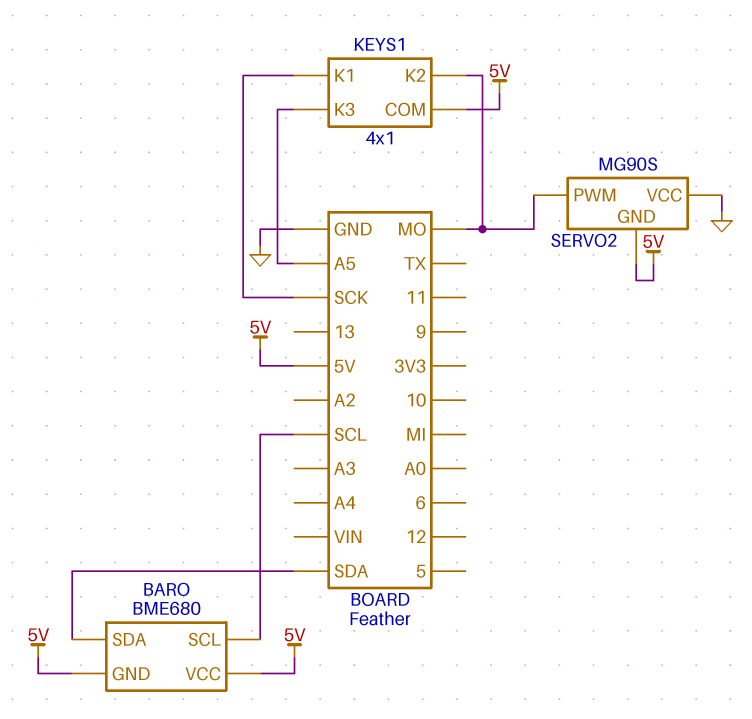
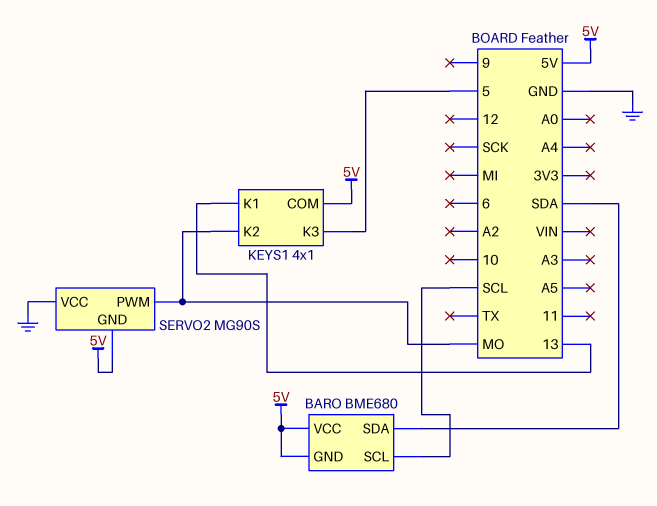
KEYS1 pin K1: SCK -> 13
KEYS1 pin K3: A5 -> 5

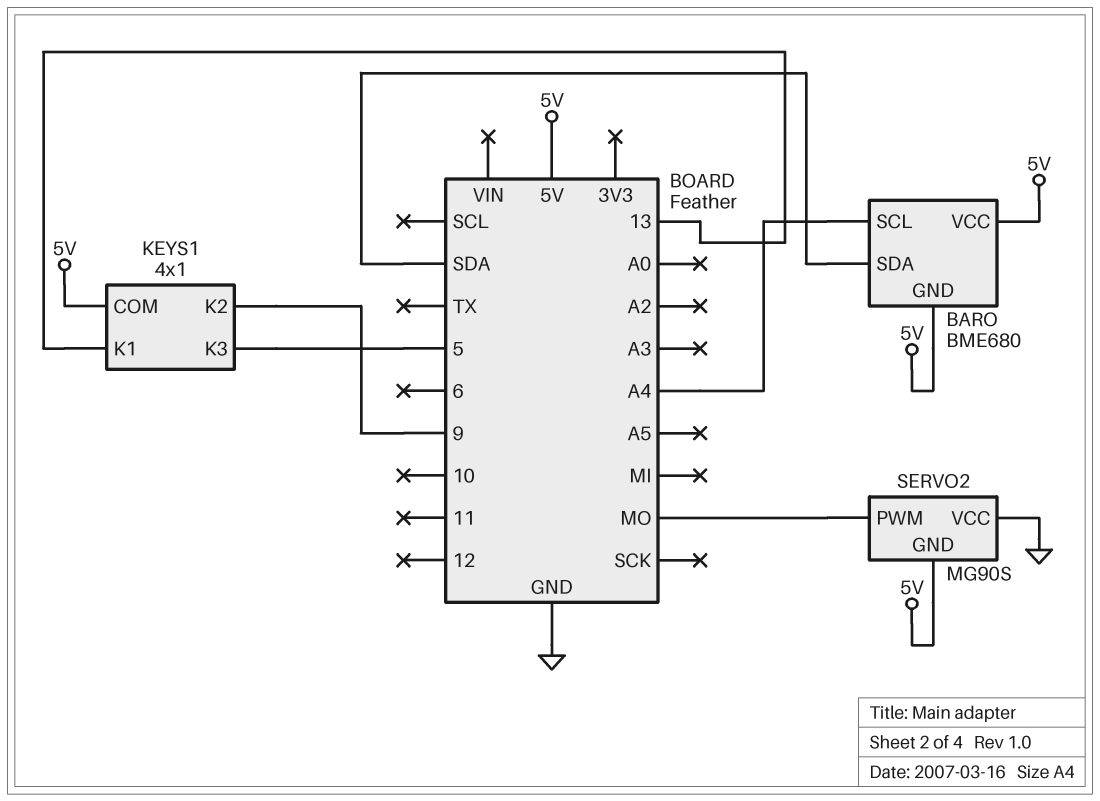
BARO pin SCL: SCL -> A4
KEYS1 pin K2: MO -> 9

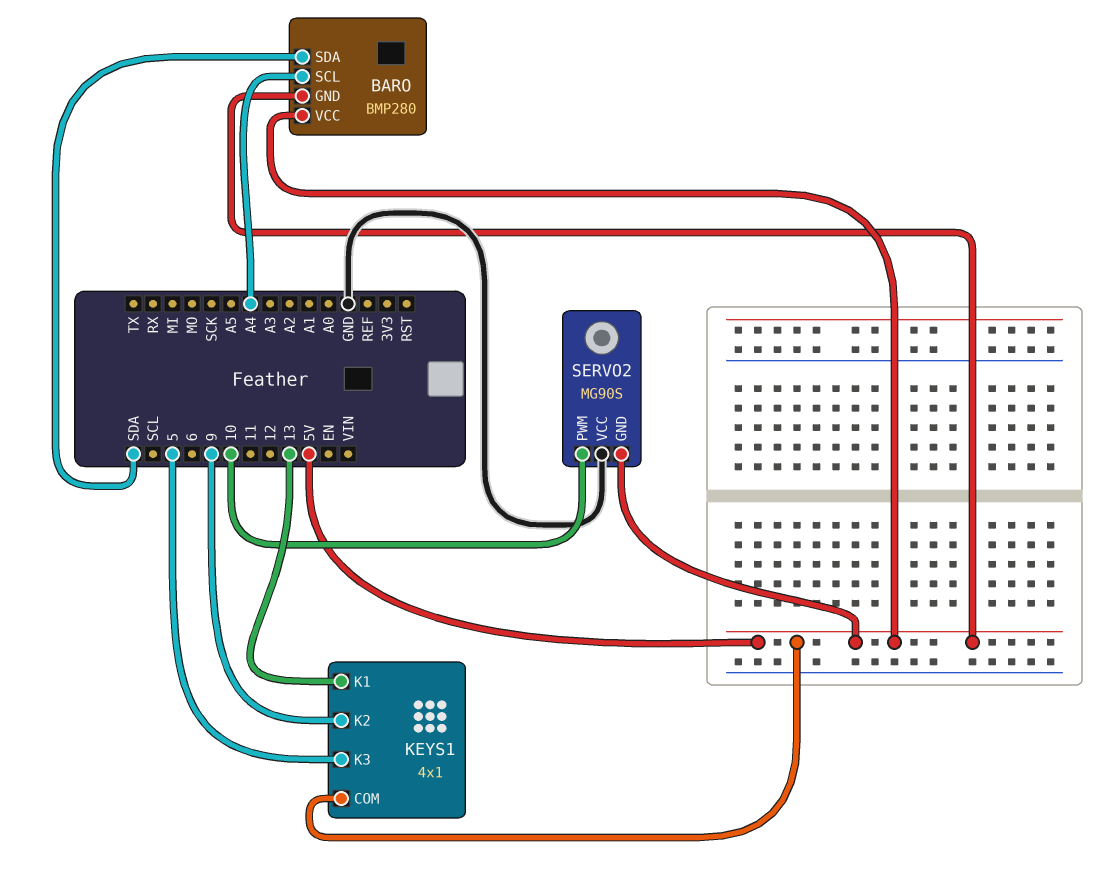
BARO: BME680 -> BMP280
SERVO2 pin PWM: MO -> 10

